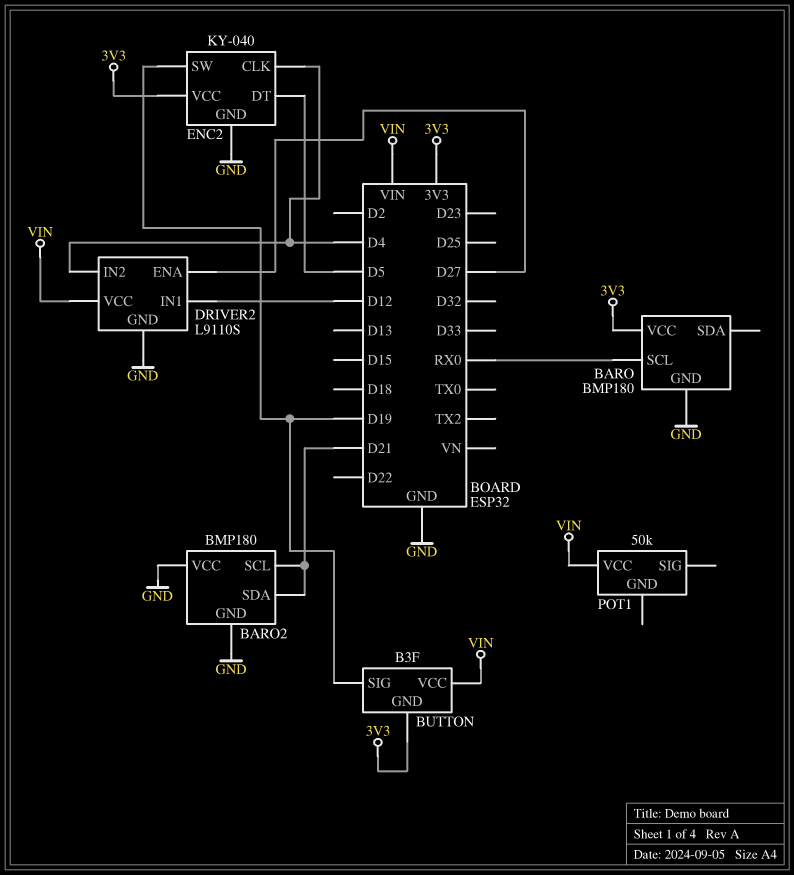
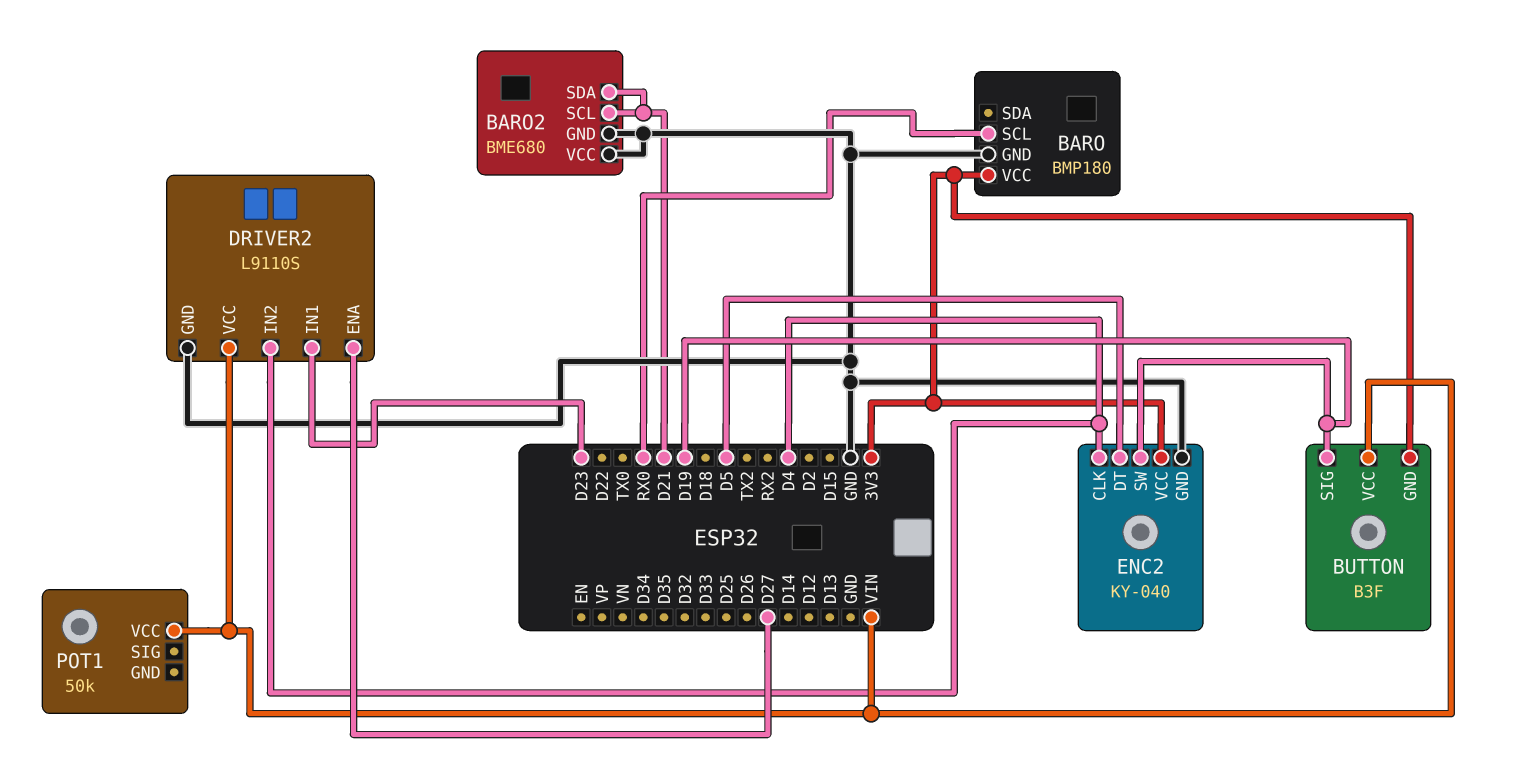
BARO2: BMP180 -> BME680
DRIVER2 pin IN1: D12 -> D23

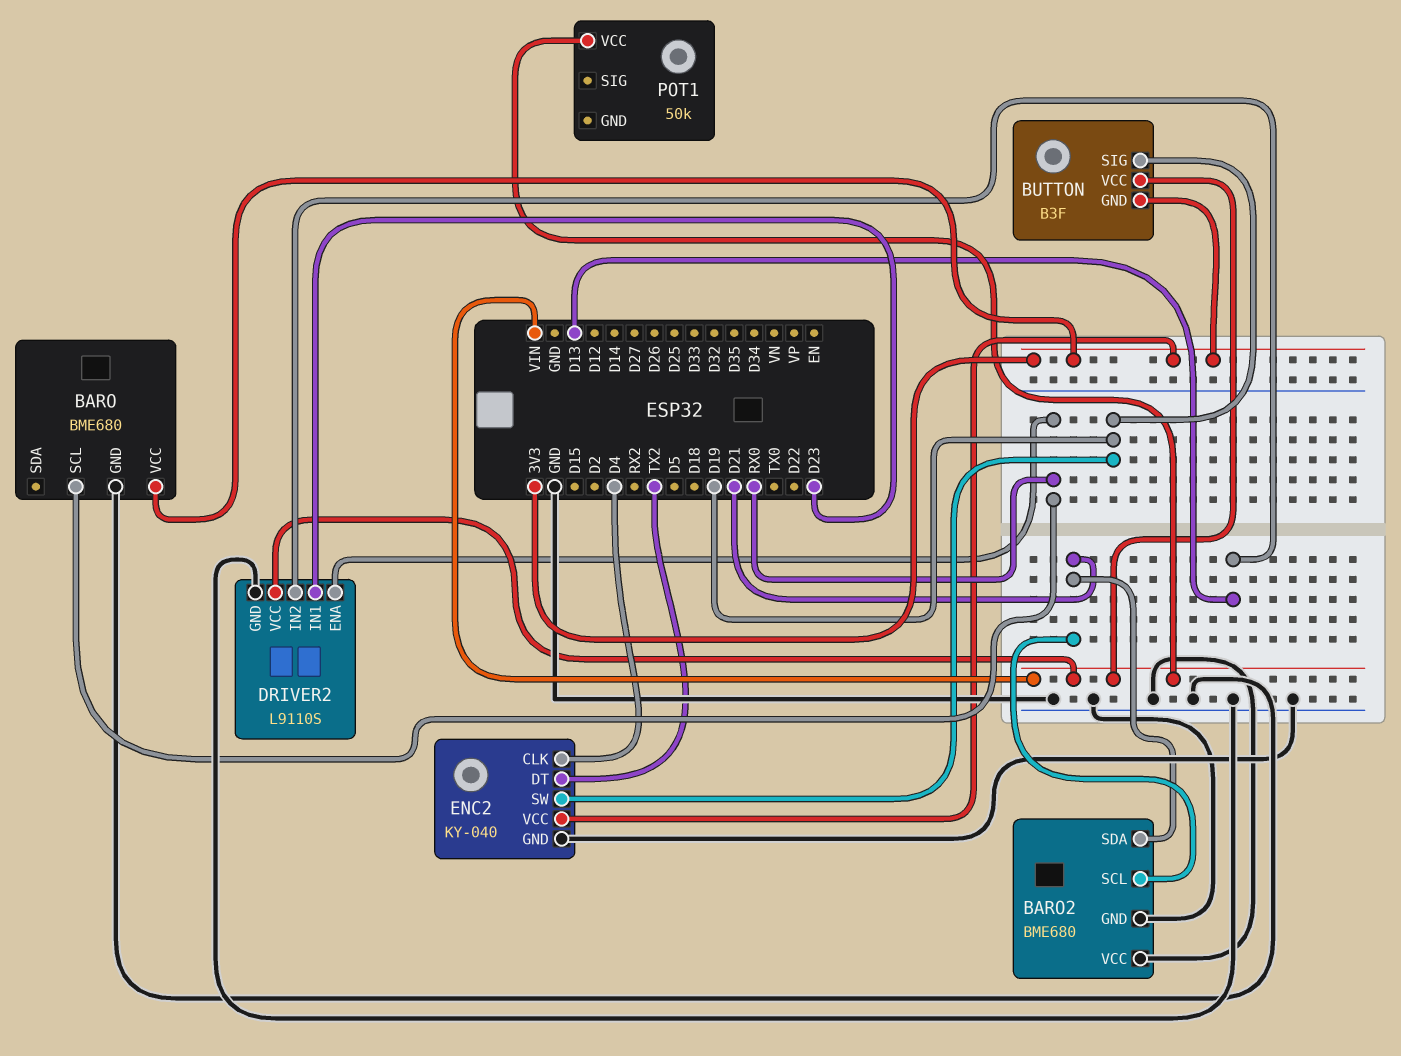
BARO: BMP180 -> BME680
DRIVER2 pin ENA: D27 -> RX0
DRIVER2 pin IN2: D4 -> D13
ENC2 pin DT: D5 -> TX2

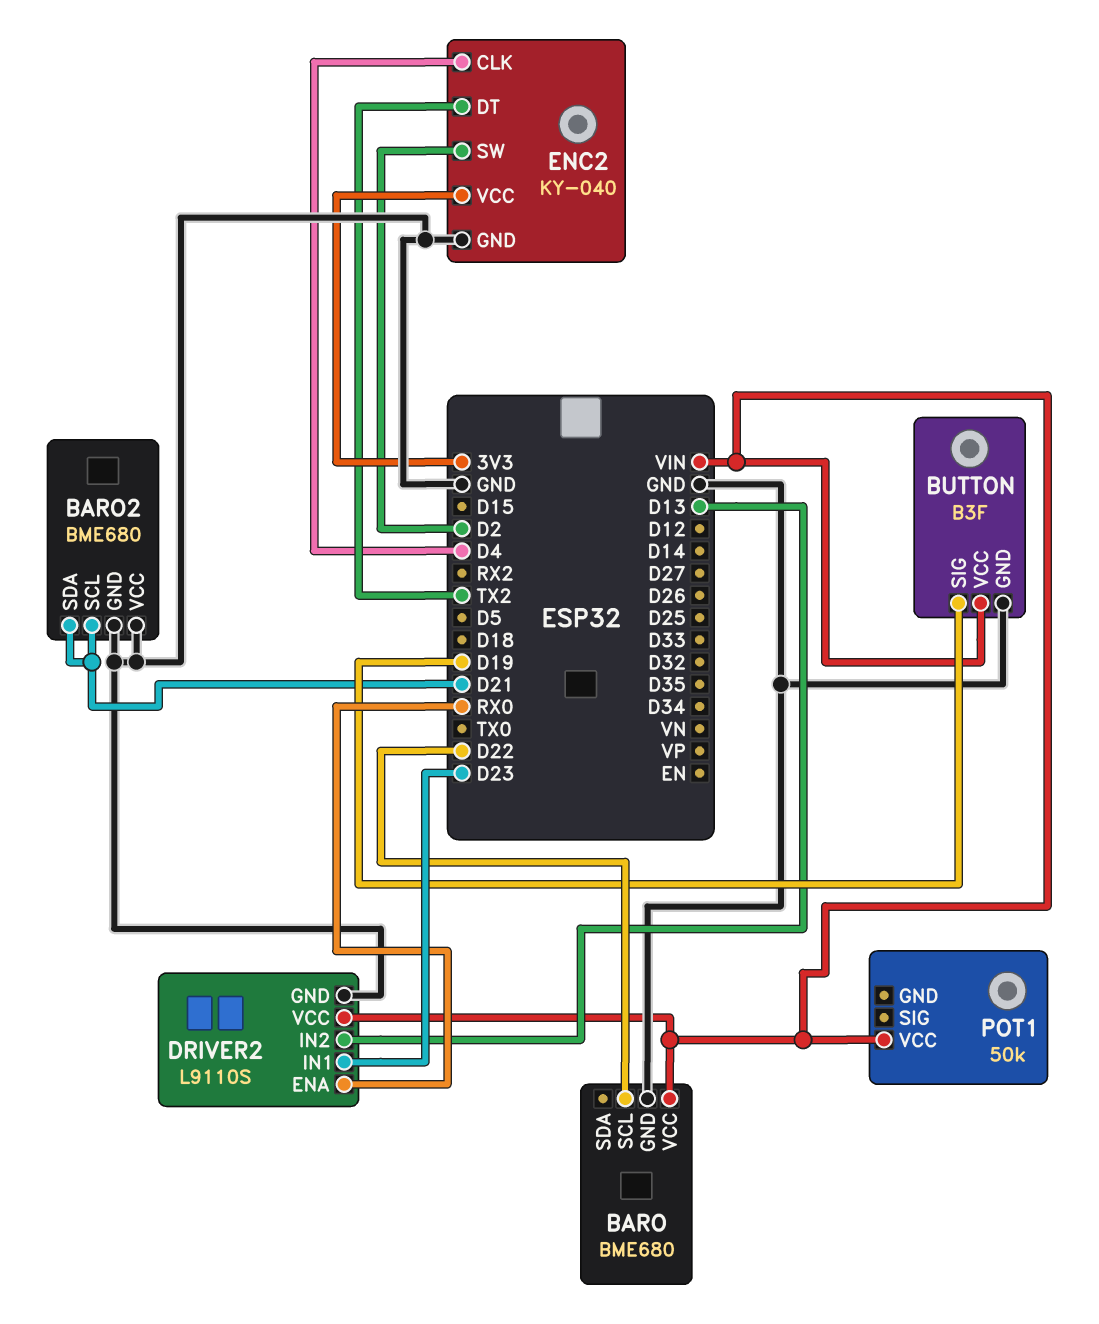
BARO pin SCL: RX0 -> D22
BARO pin VCC: 3V3 -> VIN
BUTTON pin GND: 3V3 -> GND
ENC2 pin SW: D19 -> D2

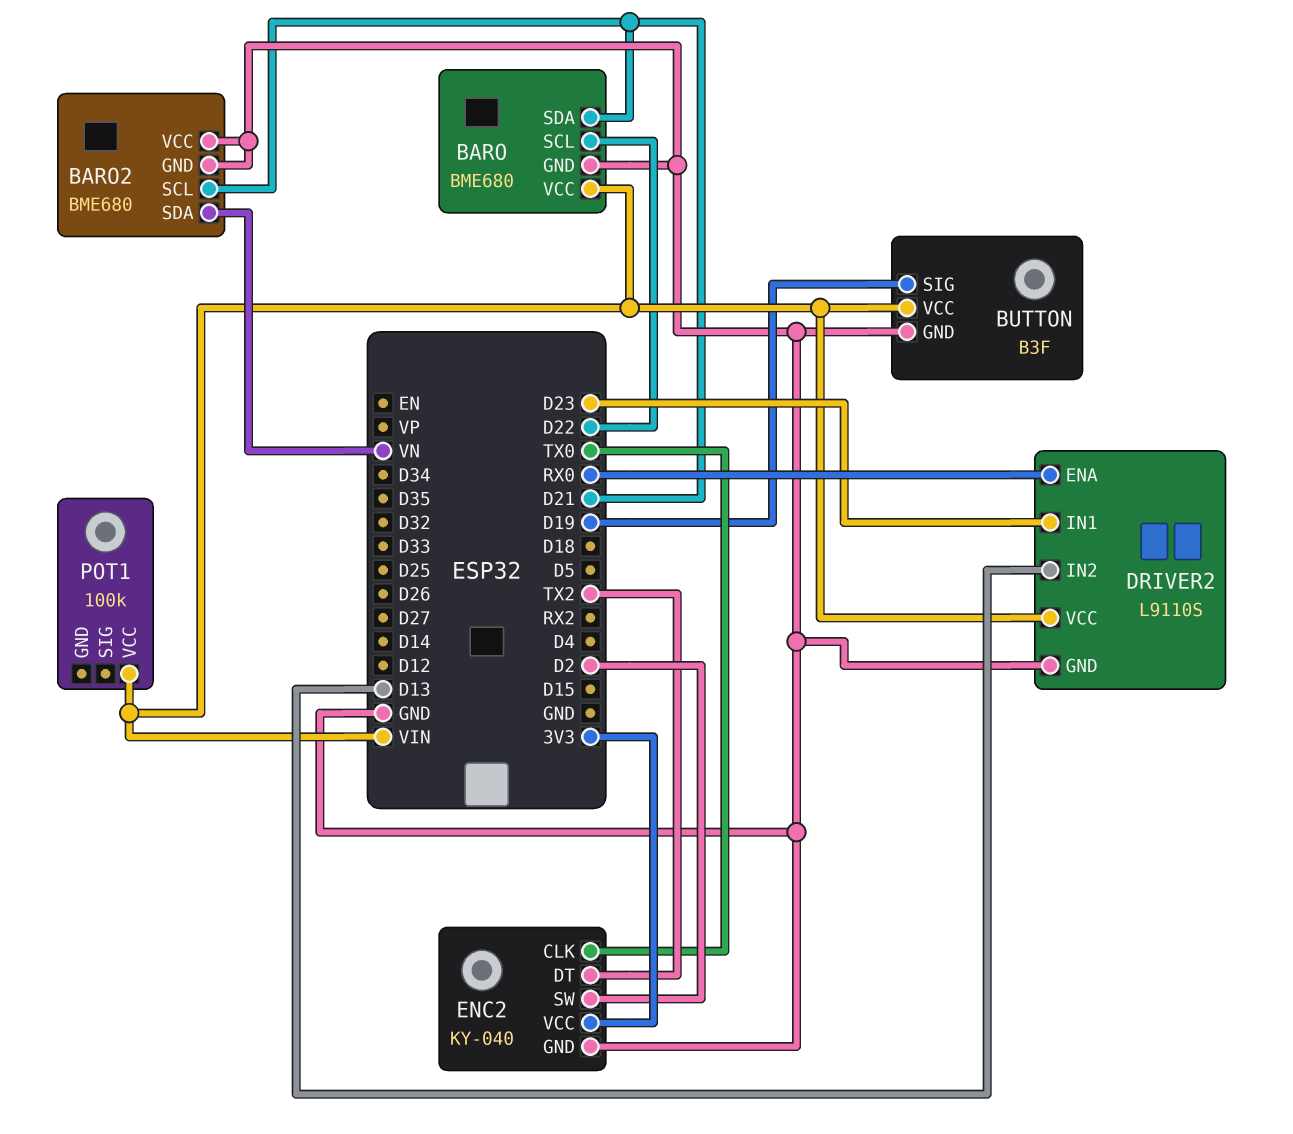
BARO pin SDA: none -> D21
BARO2 pin SDA: D21 -> VN
ENC2 pin CLK: D4 -> TX0
POT1: 50k -> 100k

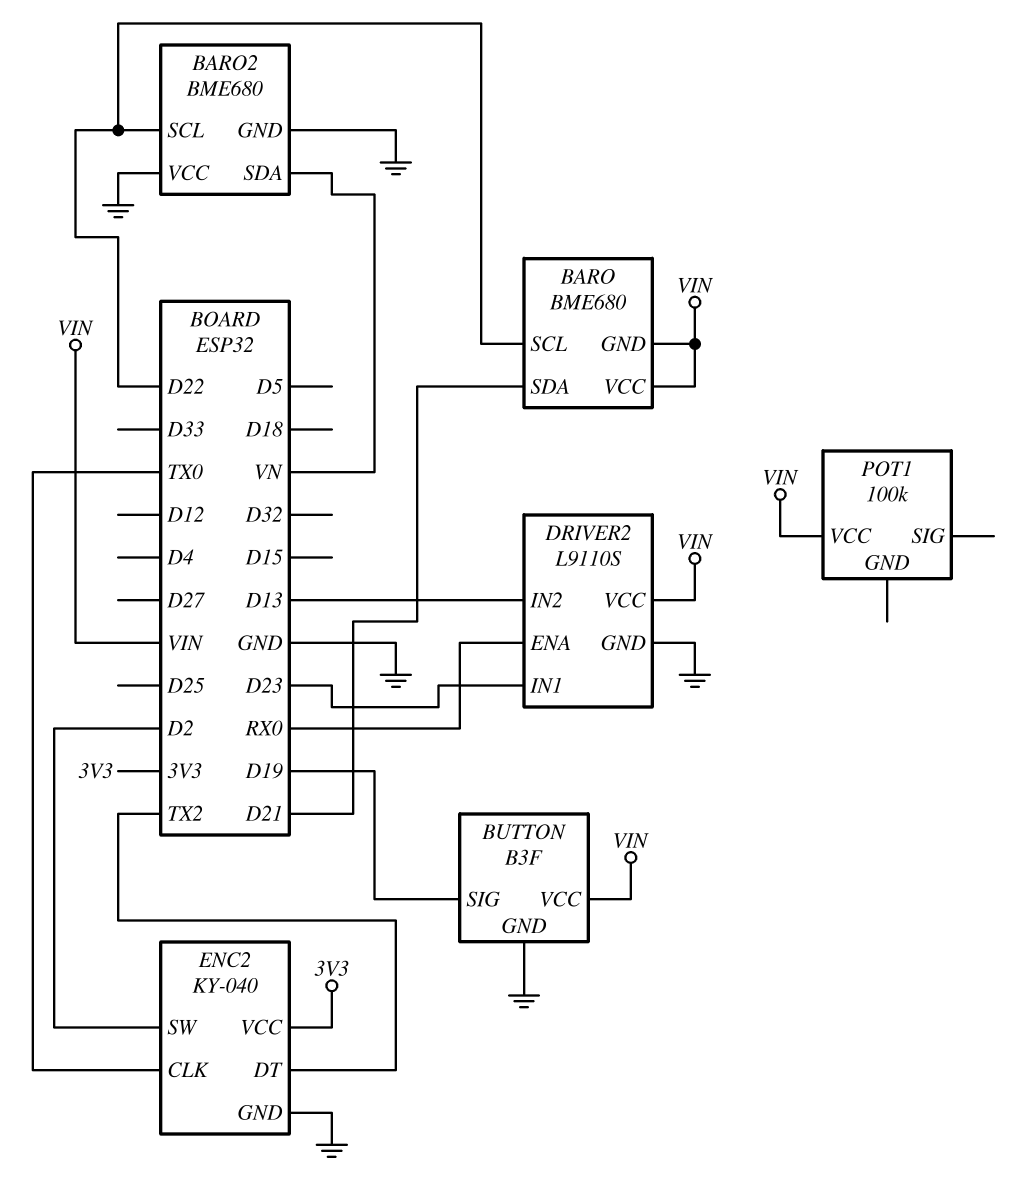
BARO pin GND: GND -> VIN
BARO2 pin SCL: D21 -> D22

